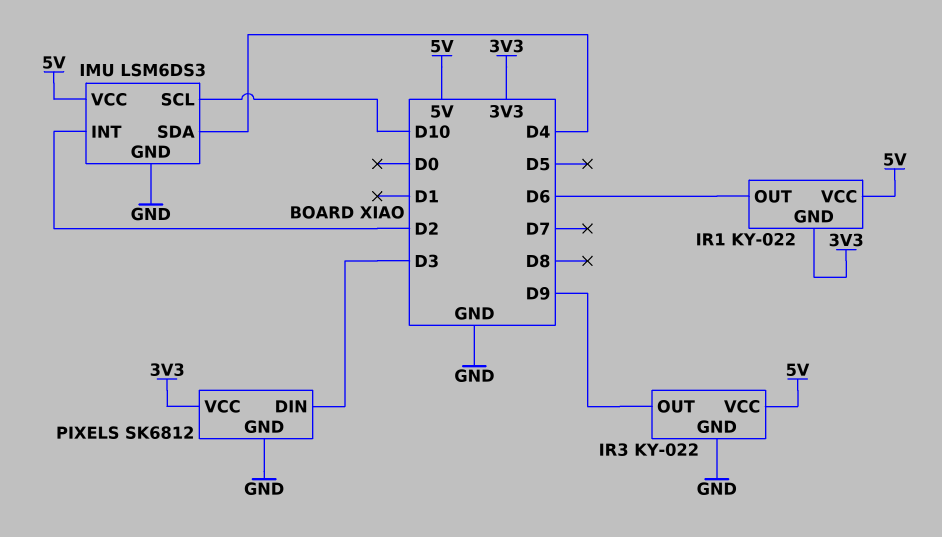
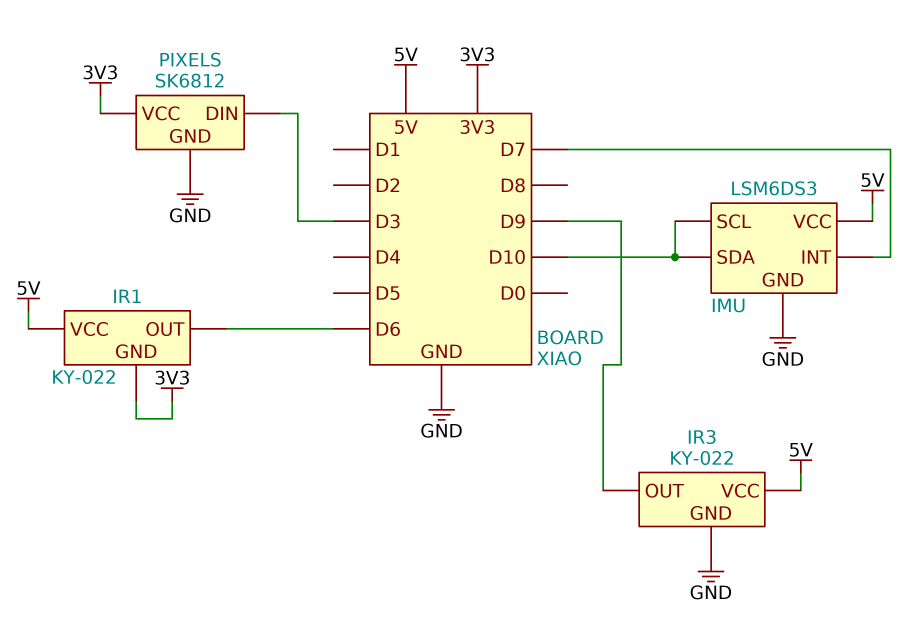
IMU pin INT: D2 -> D7
IMU pin SDA: D4 -> D10

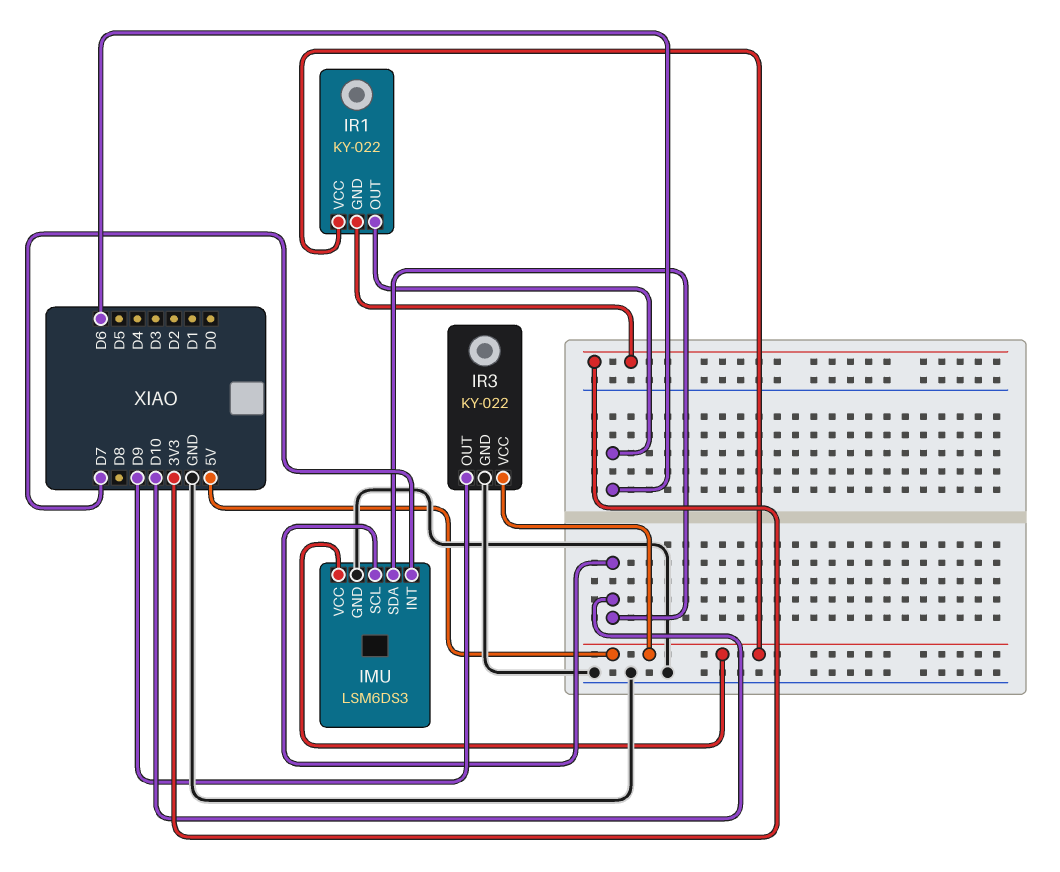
PIXELS: SK6812 -> none
PIXELS pin DIN: D3 -> none
PIXELS pin GND: GND -> none
PIXELS pin VCC: 3V3 -> none

